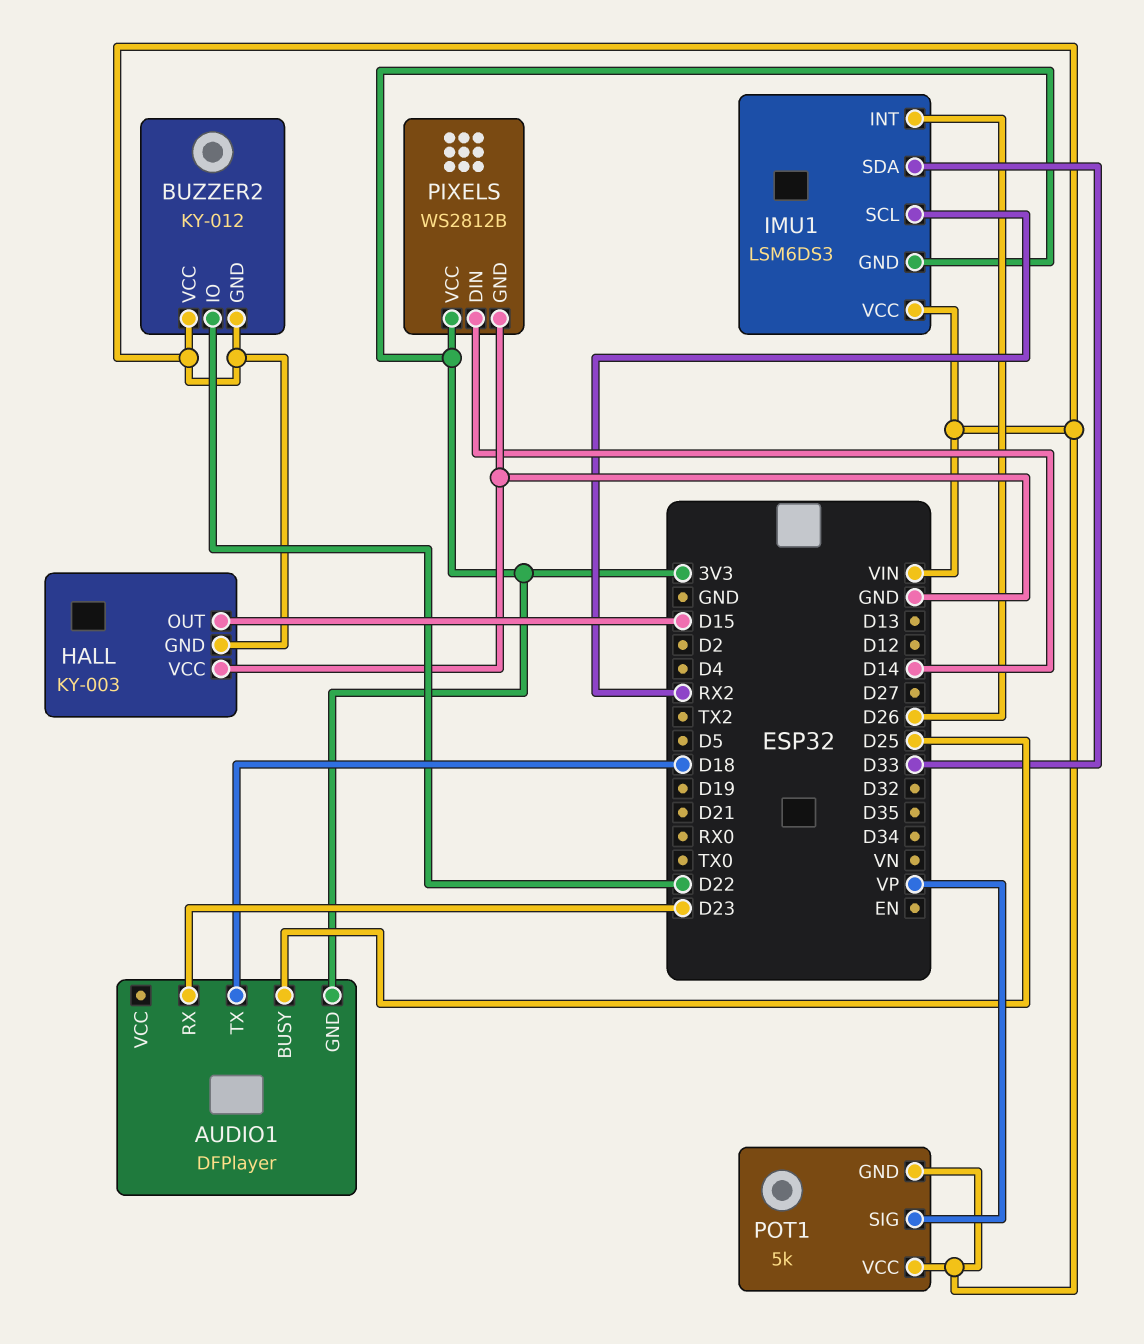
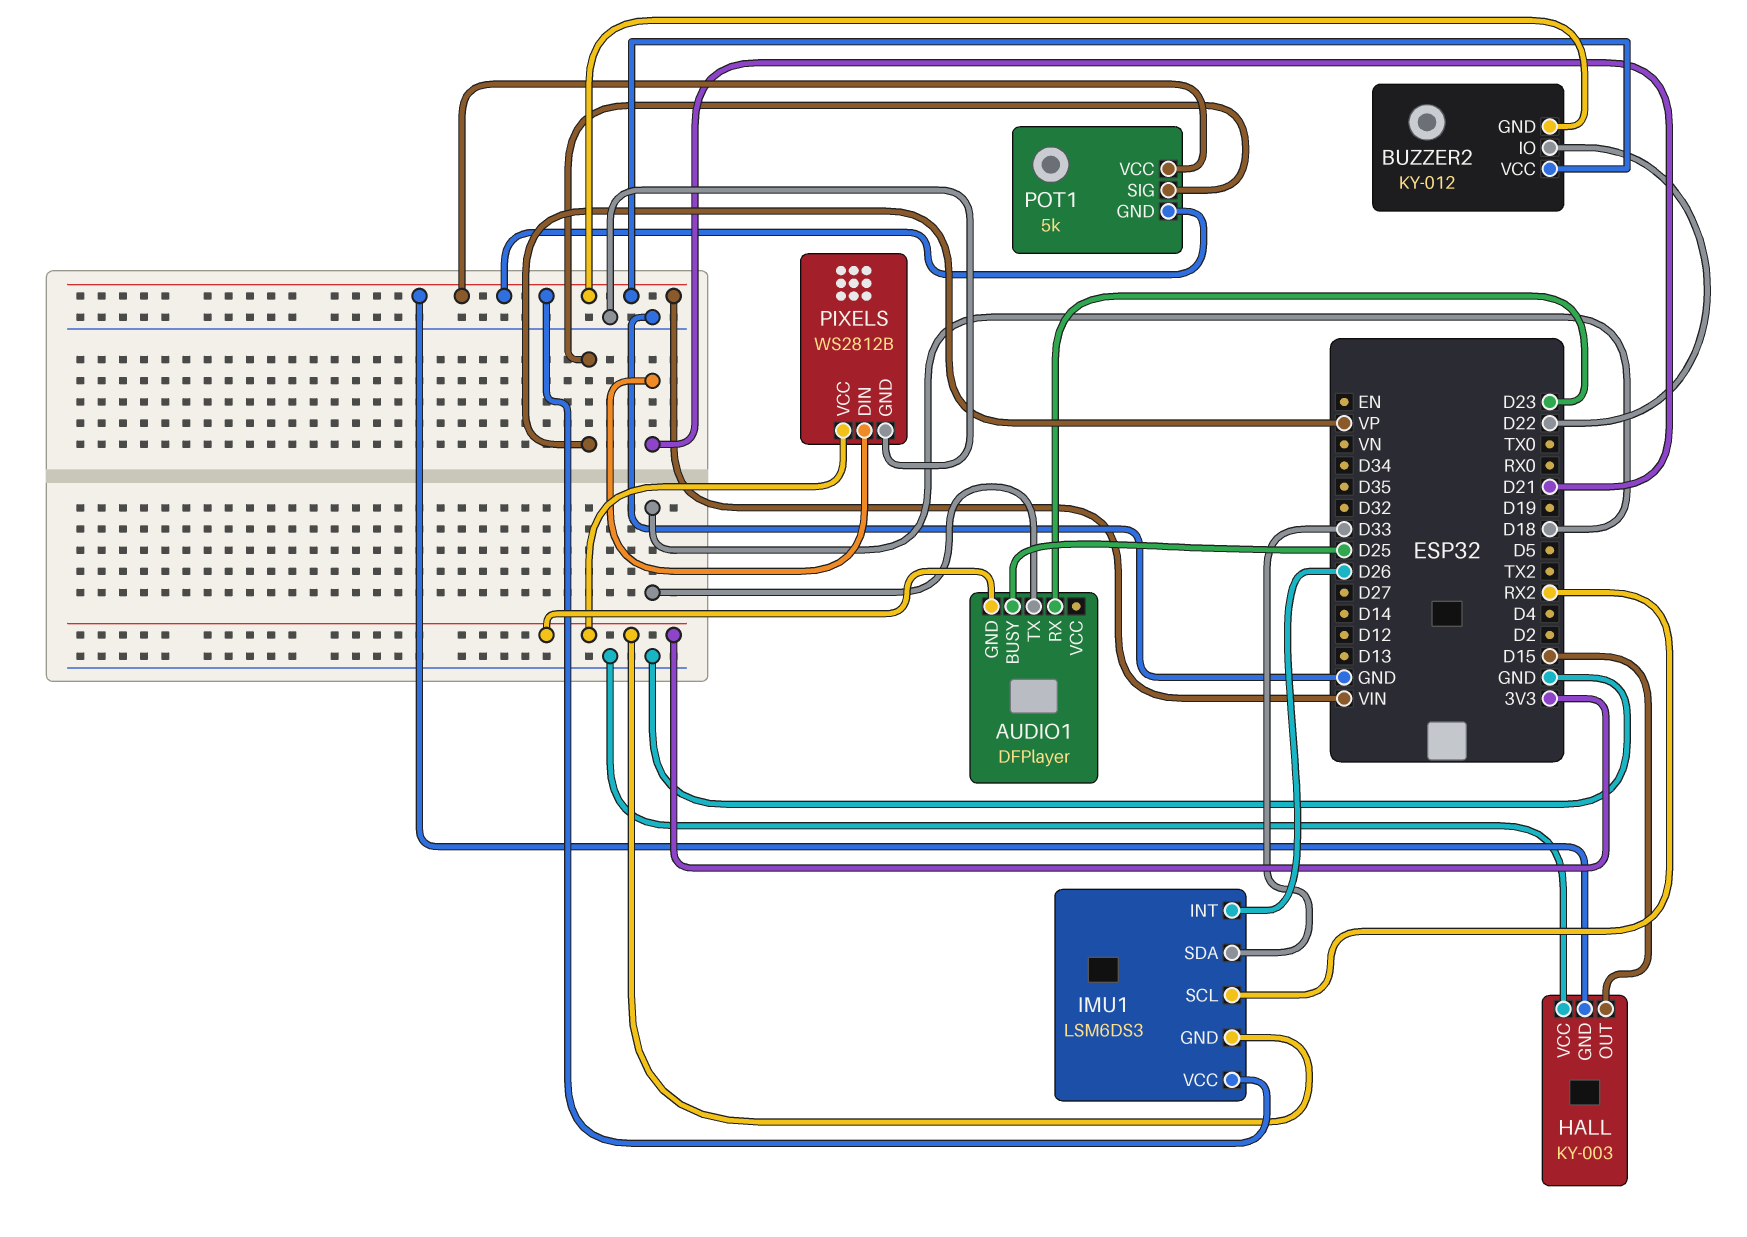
PIXELS pin DIN: D14 -> D21

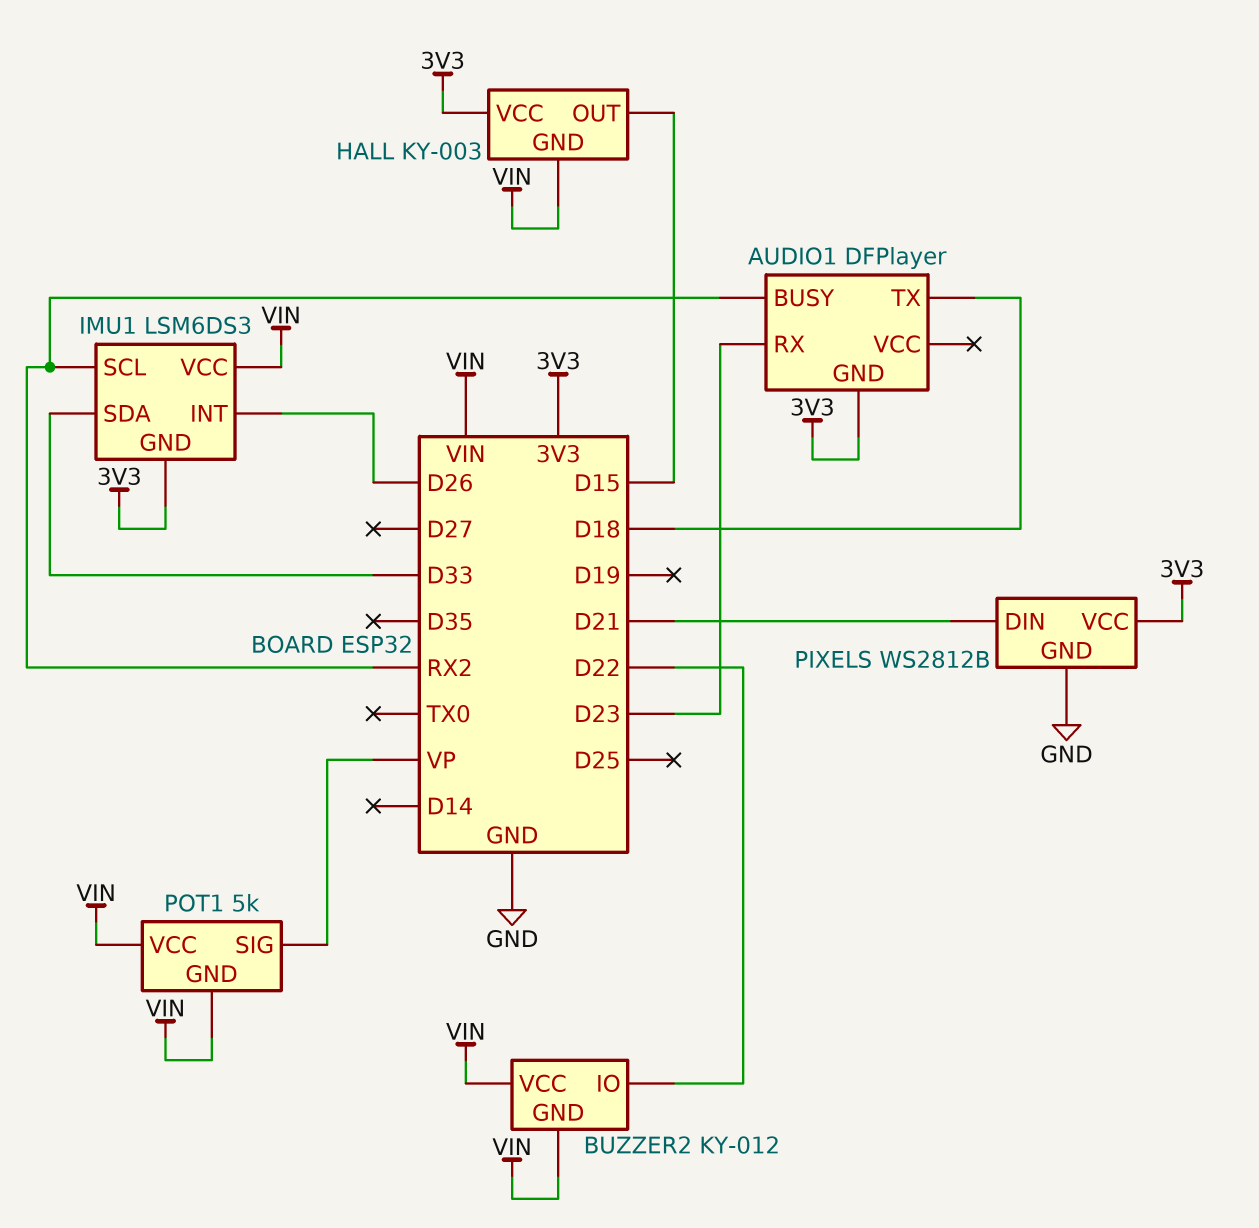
AUDIO1 pin BUSY: D25 -> RX2
HALL pin VCC: GND -> 3V3

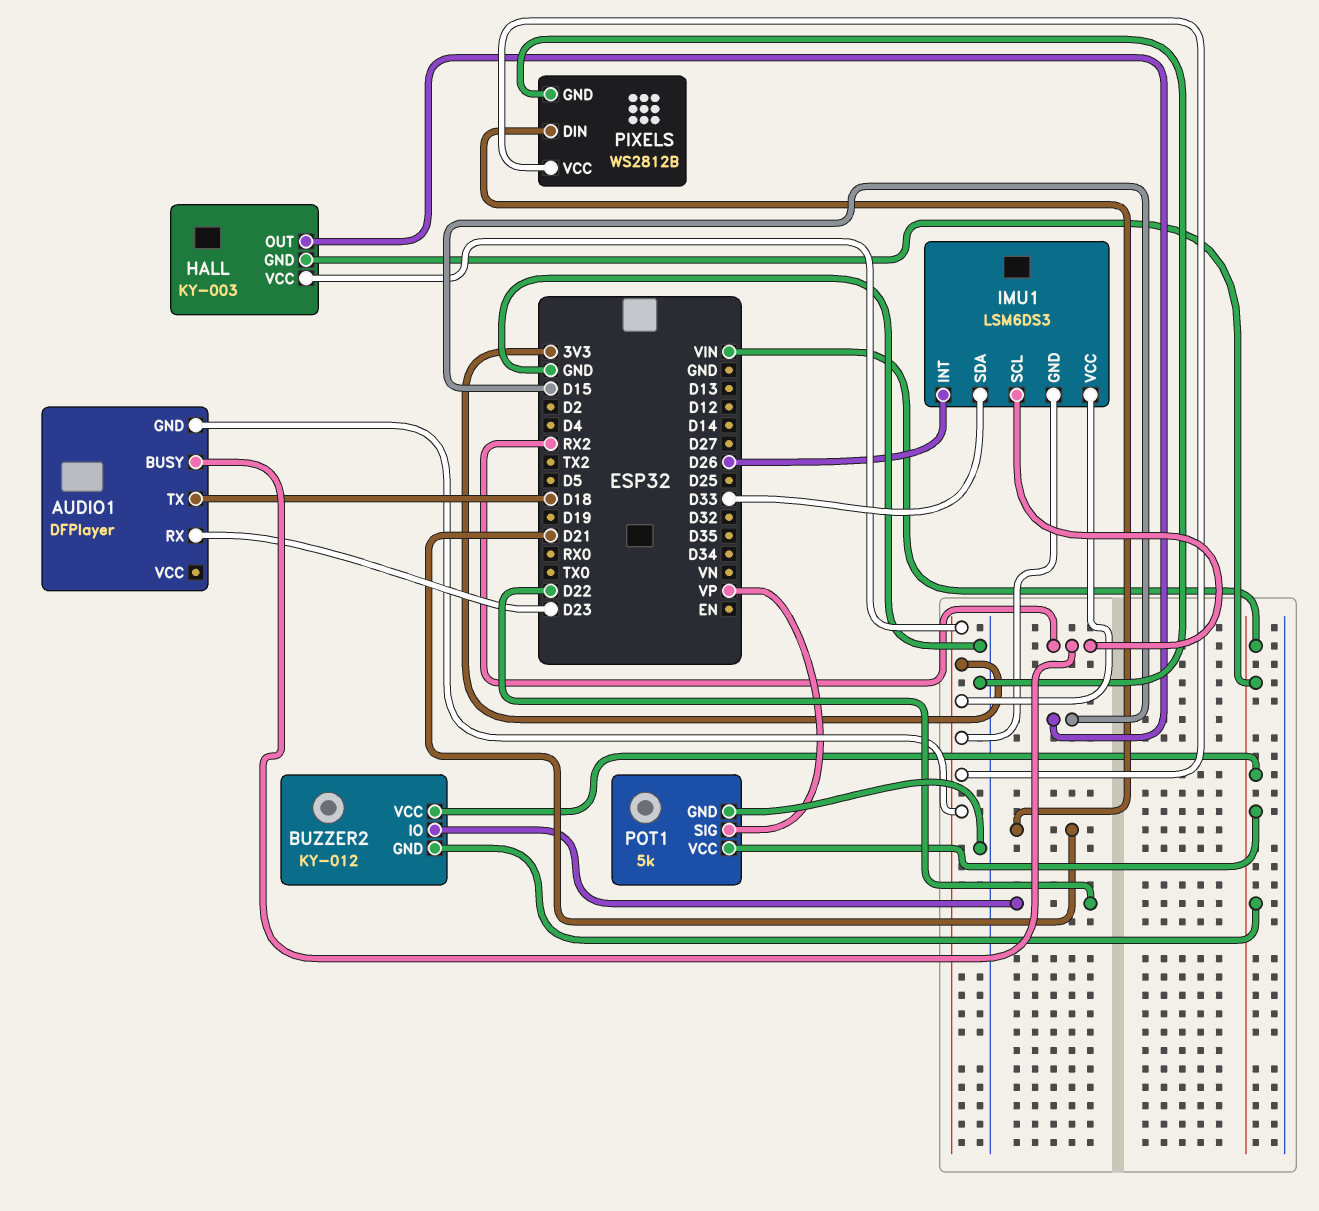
IMU1 pin VCC: VIN -> 3V3
POT1 pin GND: VIN -> GND

